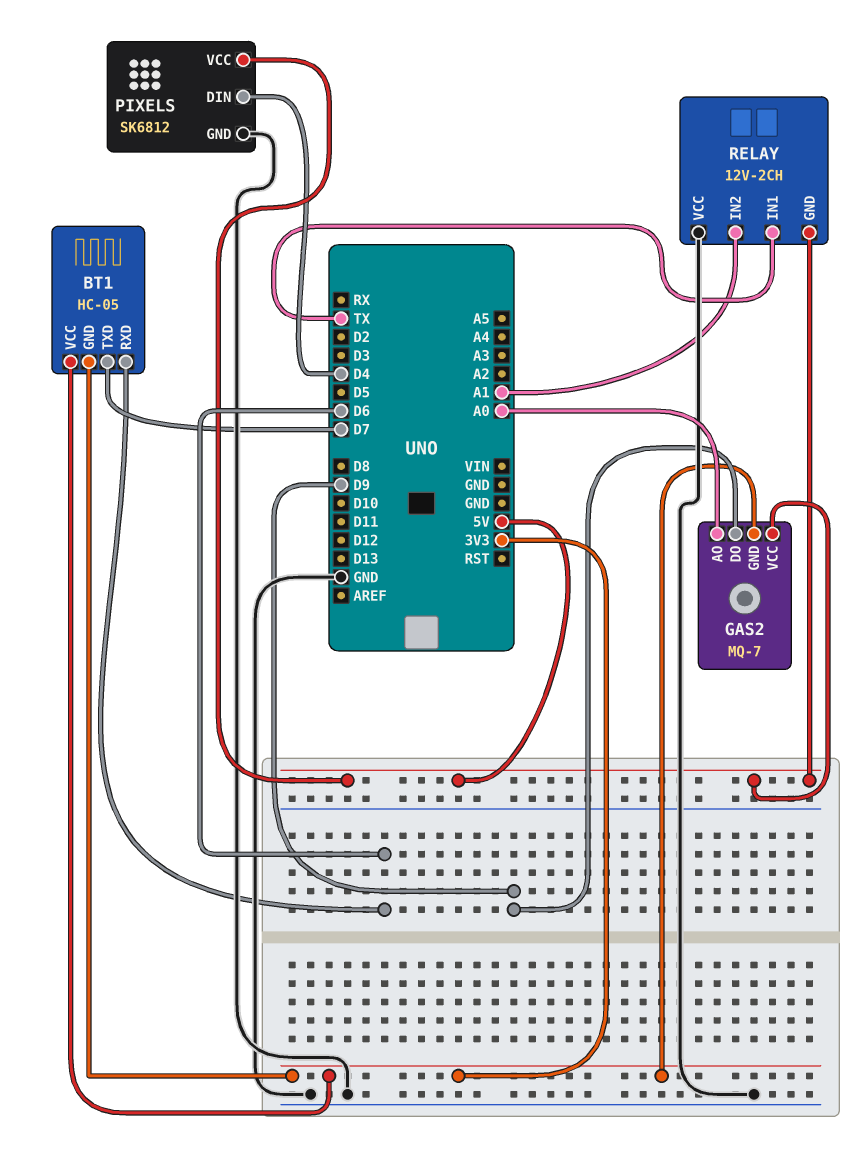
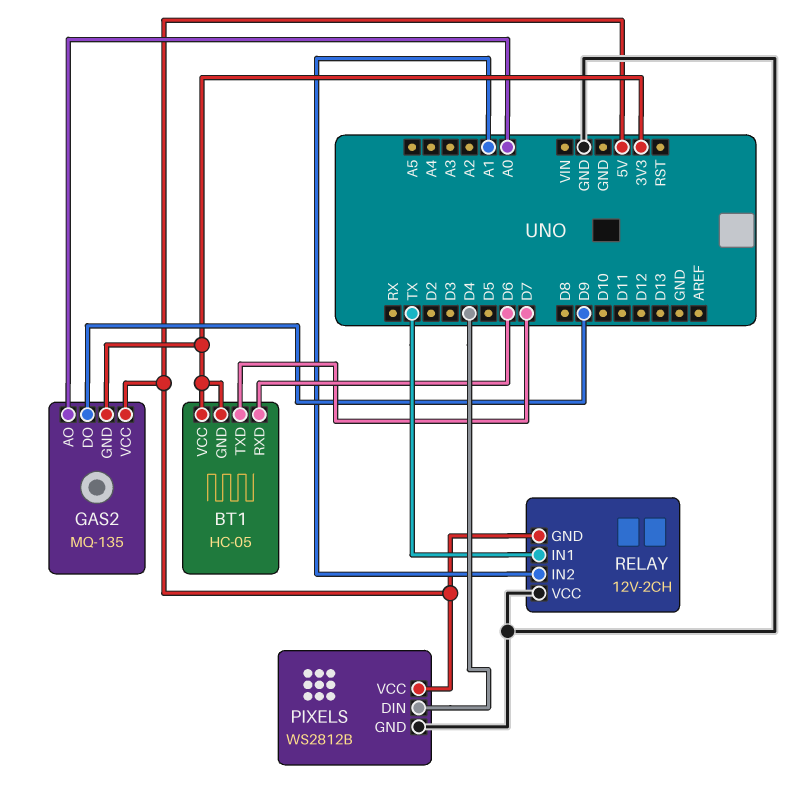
GAS2: MQ-7 -> MQ-135
PIXELS: SK6812 -> WS2812B

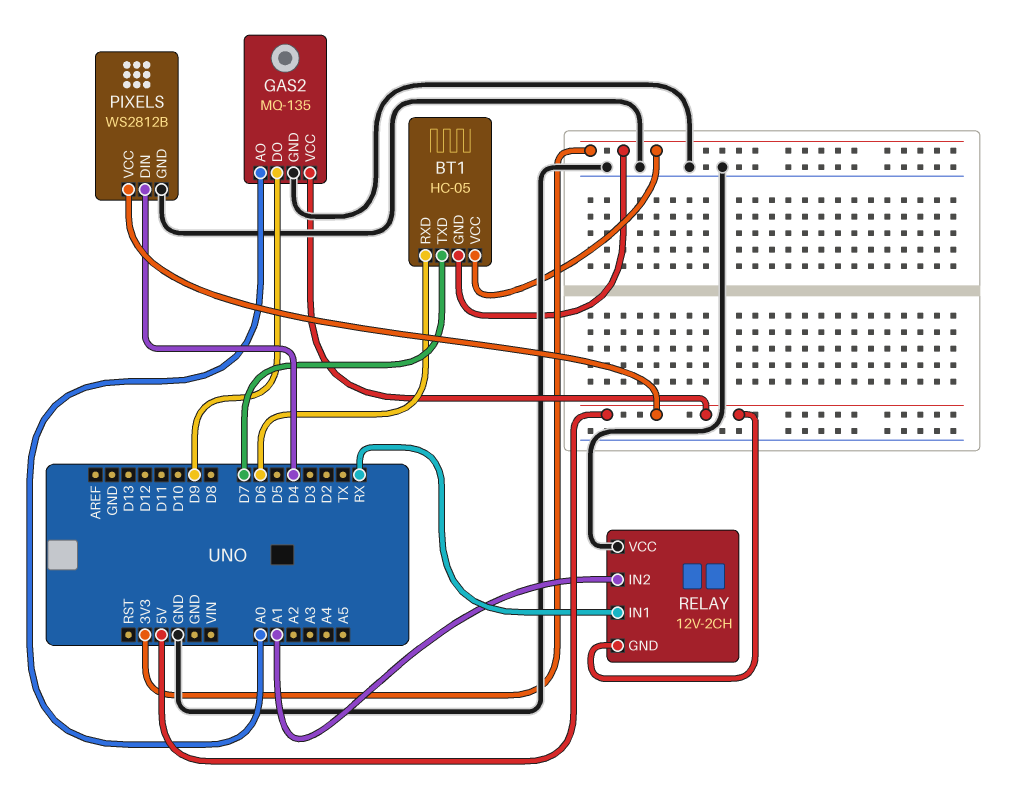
GAS2 pin GND: 3V3 -> GND
RELAY pin IN1: TX -> RX

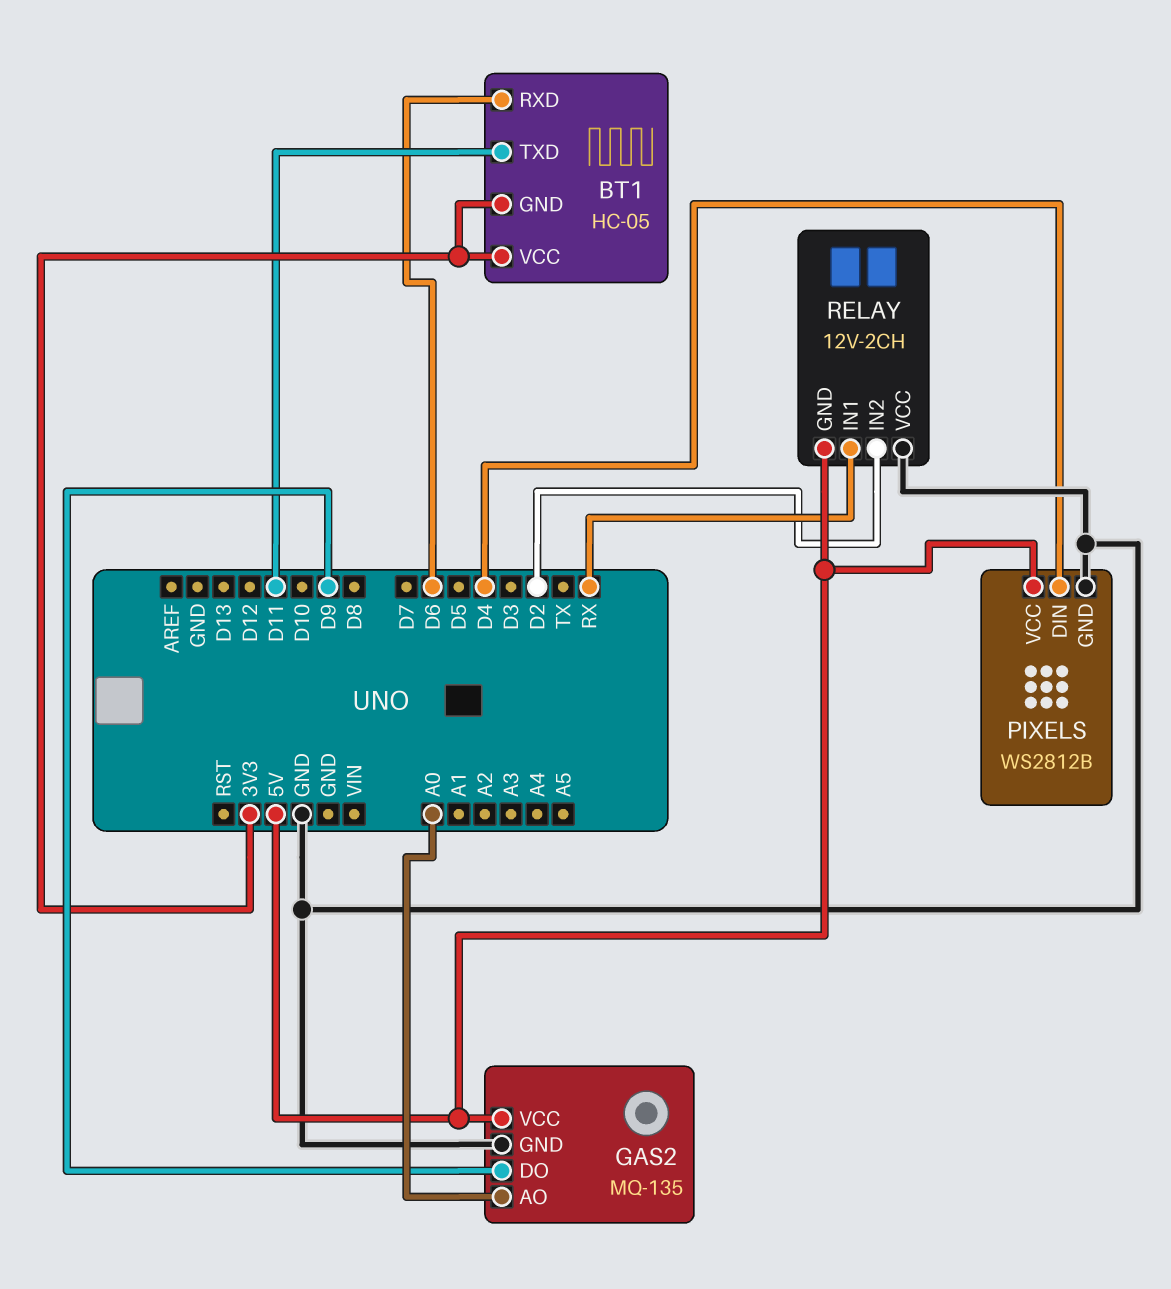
BT1 pin TXD: D7 -> D11
RELAY pin IN2: A1 -> D2

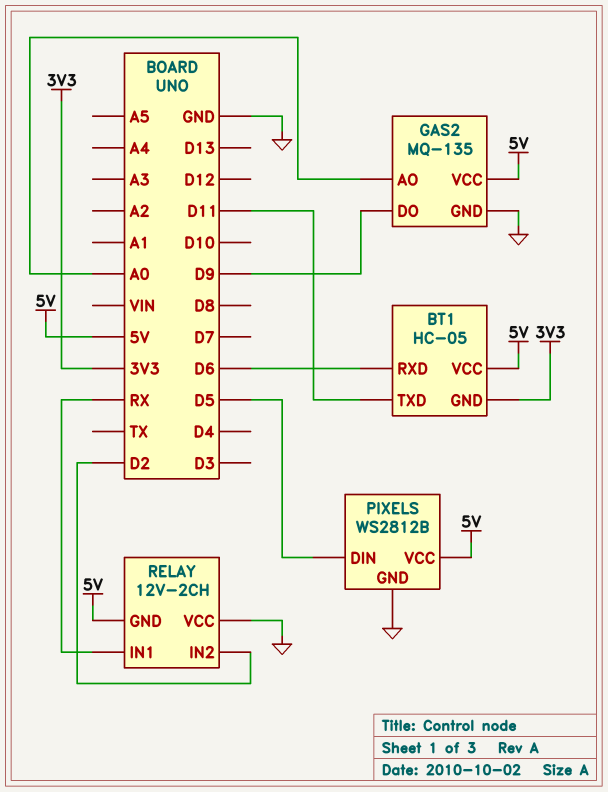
BT1 pin VCC: 3V3 -> 5V
PIXELS pin DIN: D4 -> D5

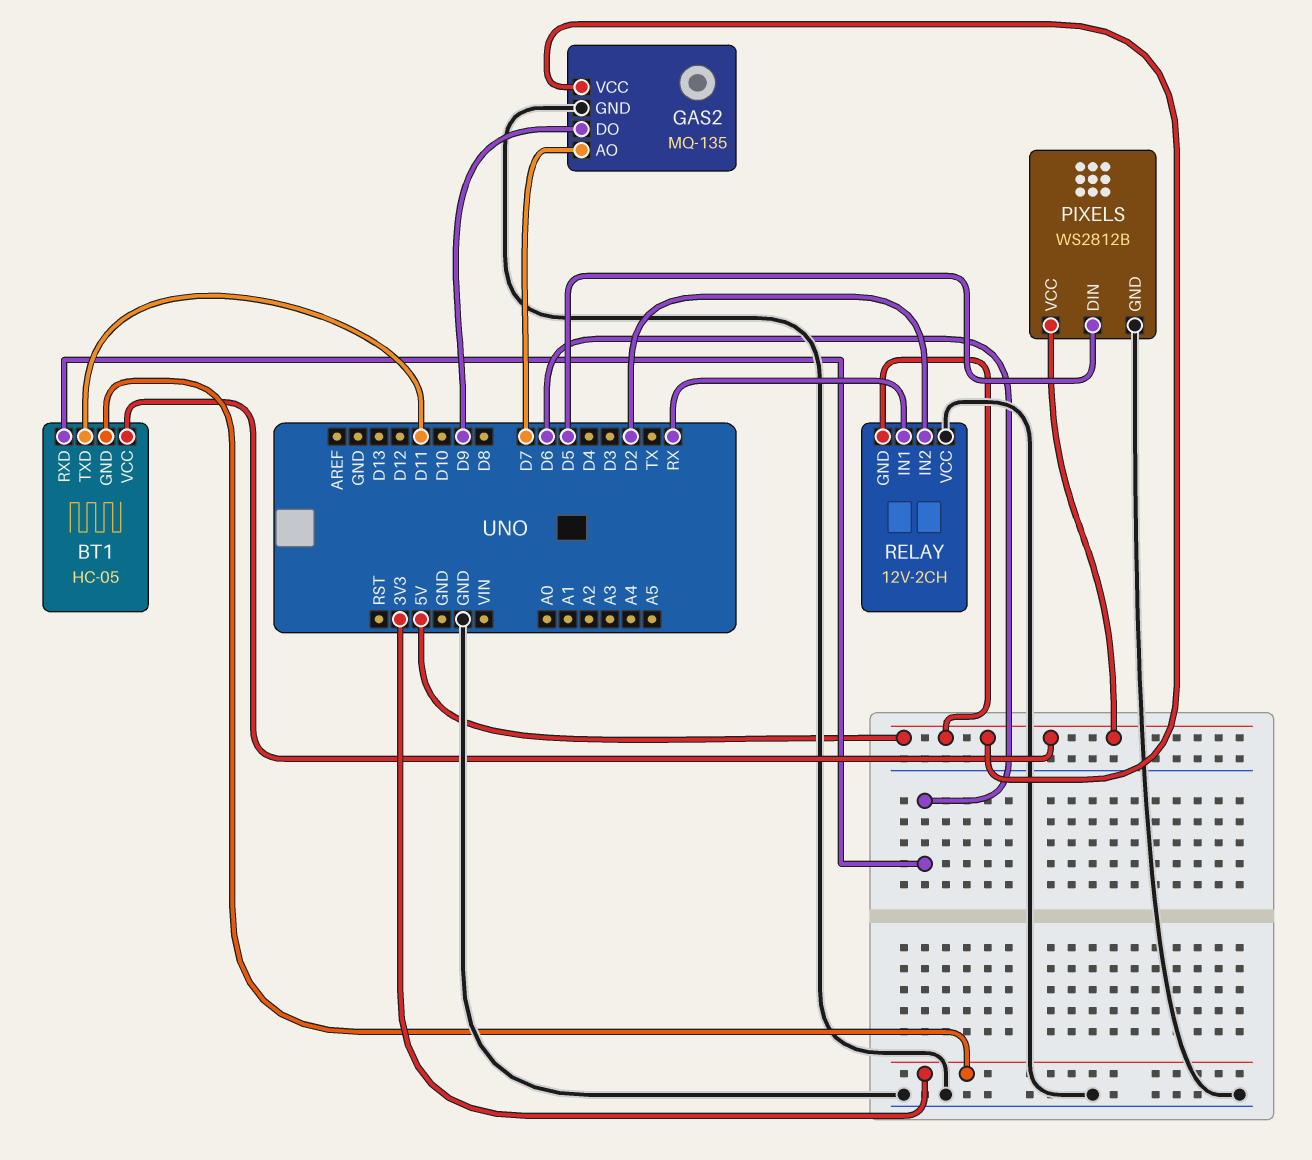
GAS2 pin AO: A0 -> D7

